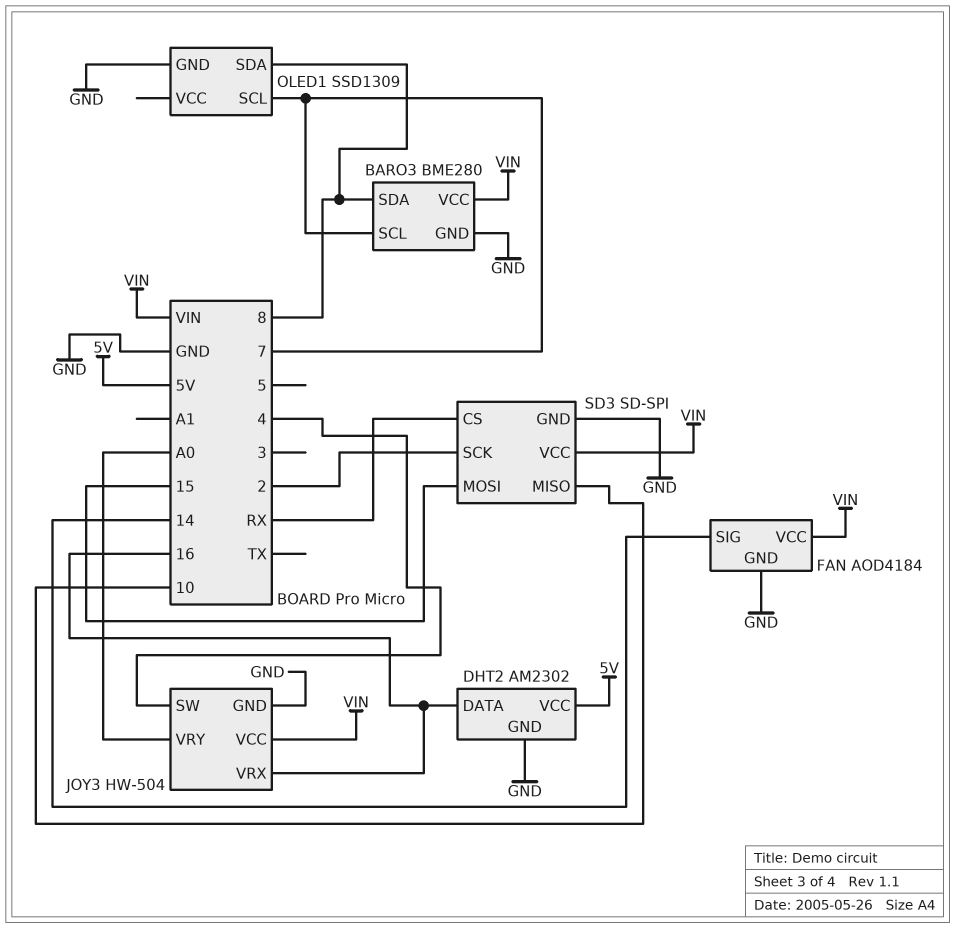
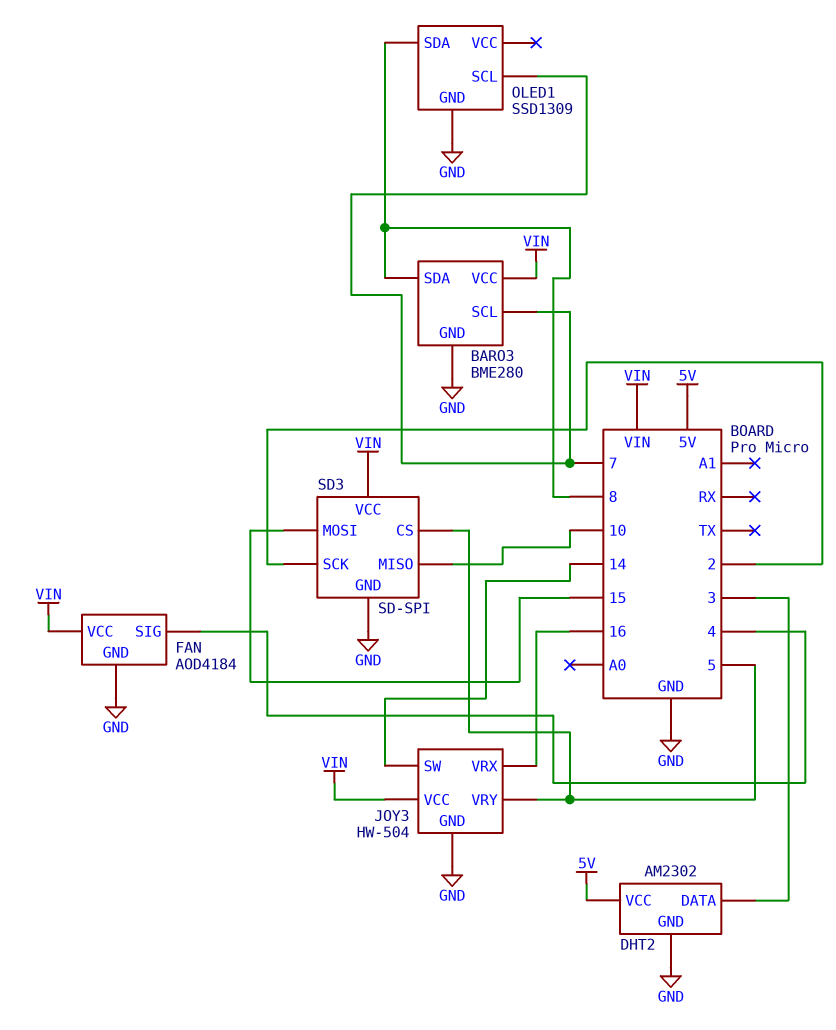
DHT2 pin DATA: 16 -> 3
FAN pin SIG: 14 -> 4
JOY3 pin SW: 4 -> 14
JOY3 pin VRY: A0 -> 5
SD3 pin CS: RX -> 5

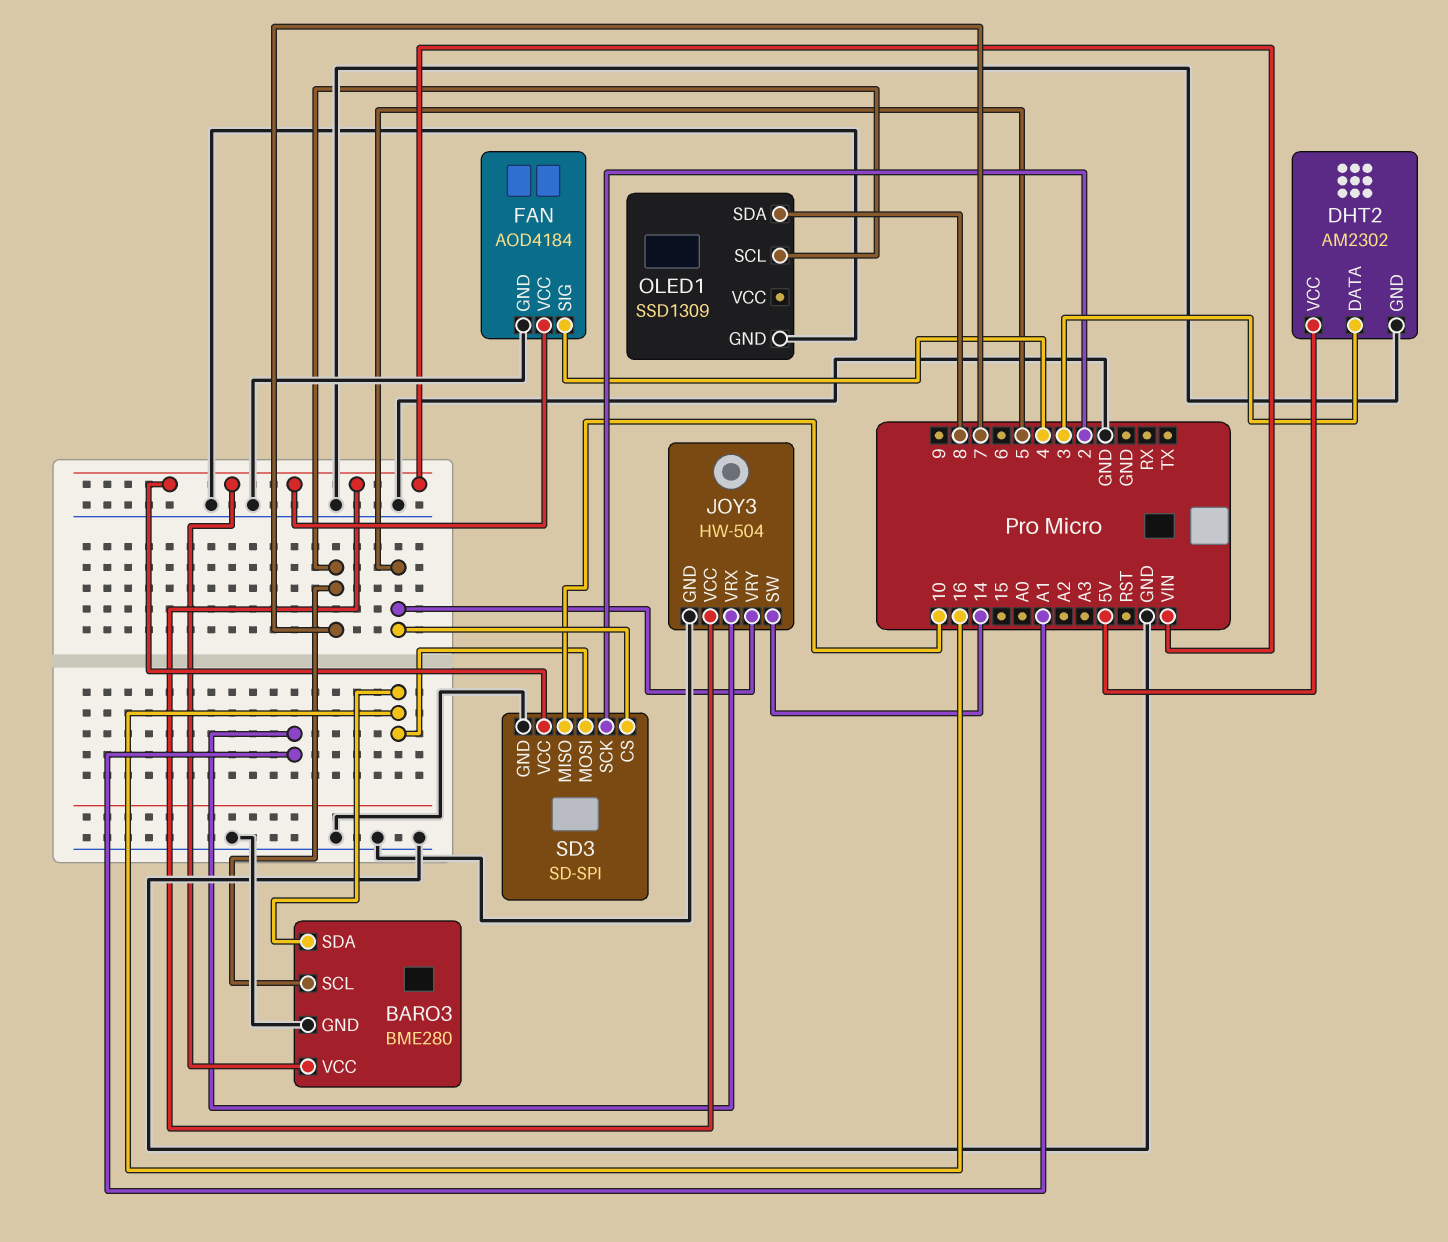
BARO3 pin SDA: 8 -> 16
JOY3 pin VRX: 16 -> A1
SD3 pin MOSI: 15 -> 16

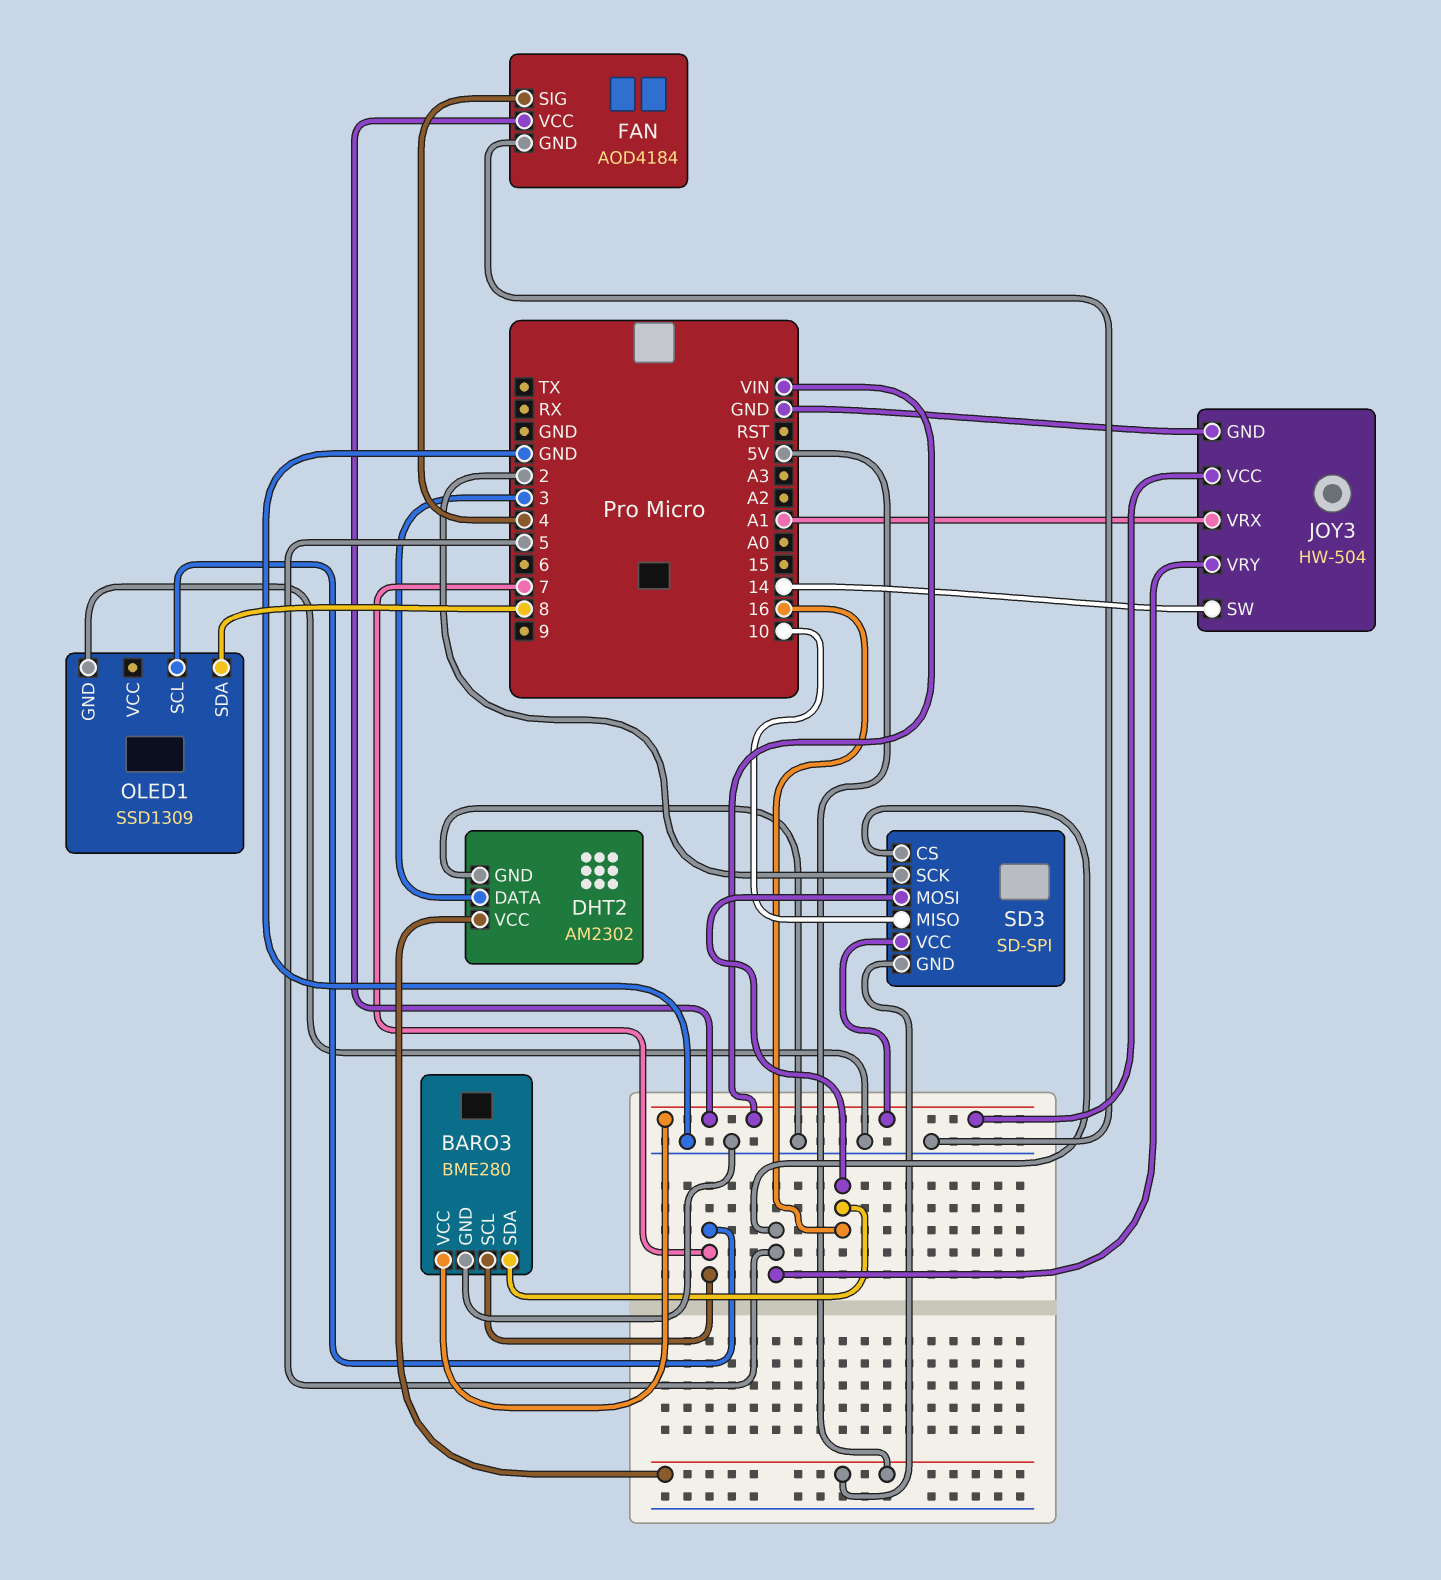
SD3 pin GND: GND -> 5V

